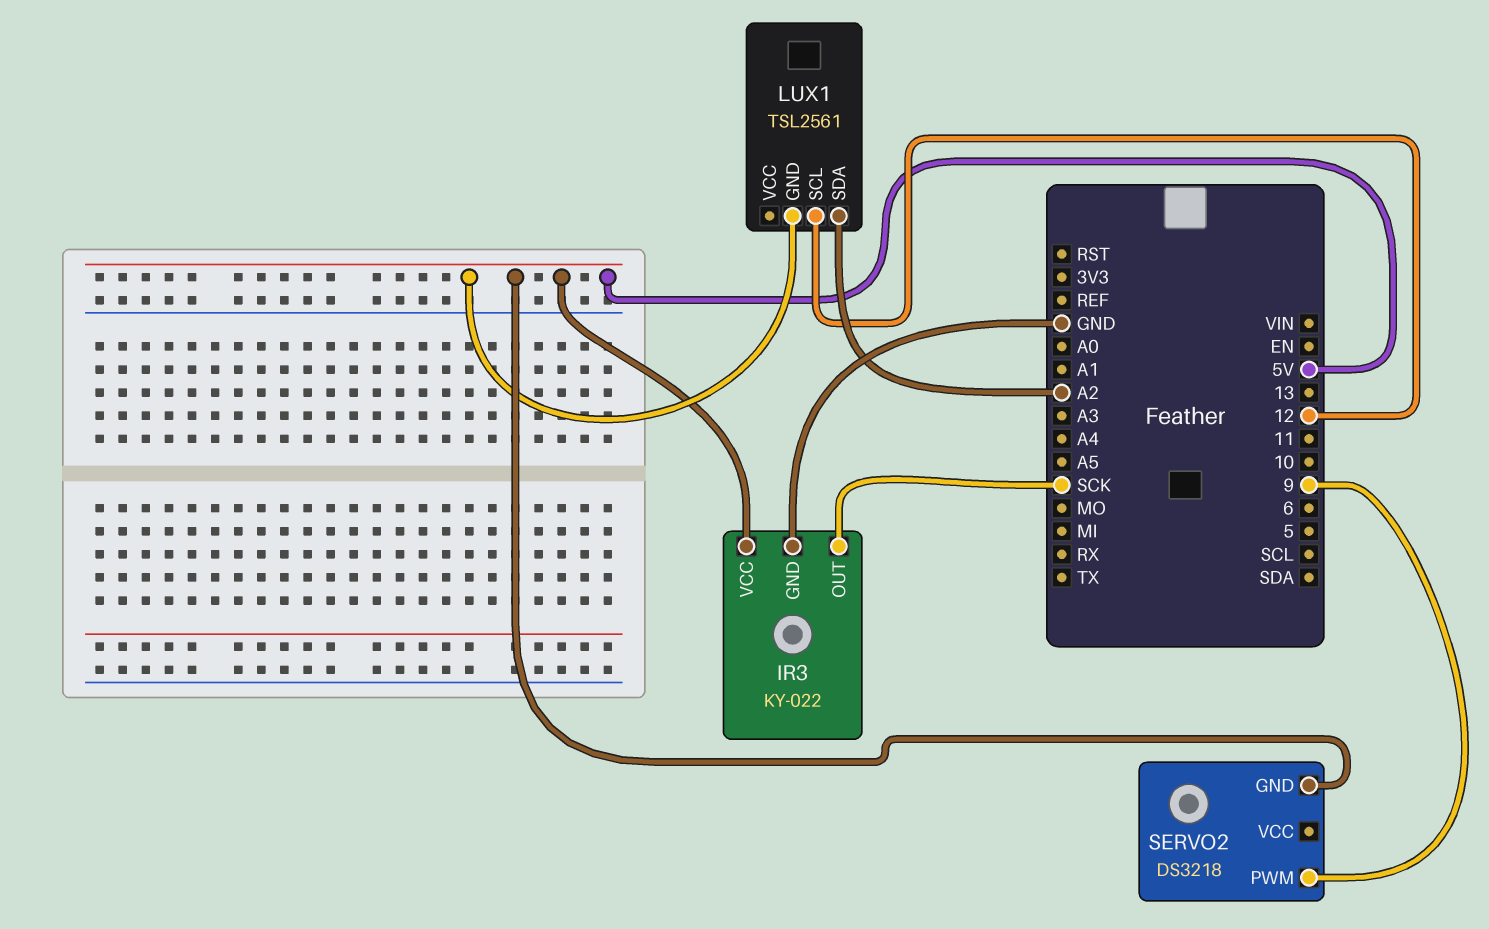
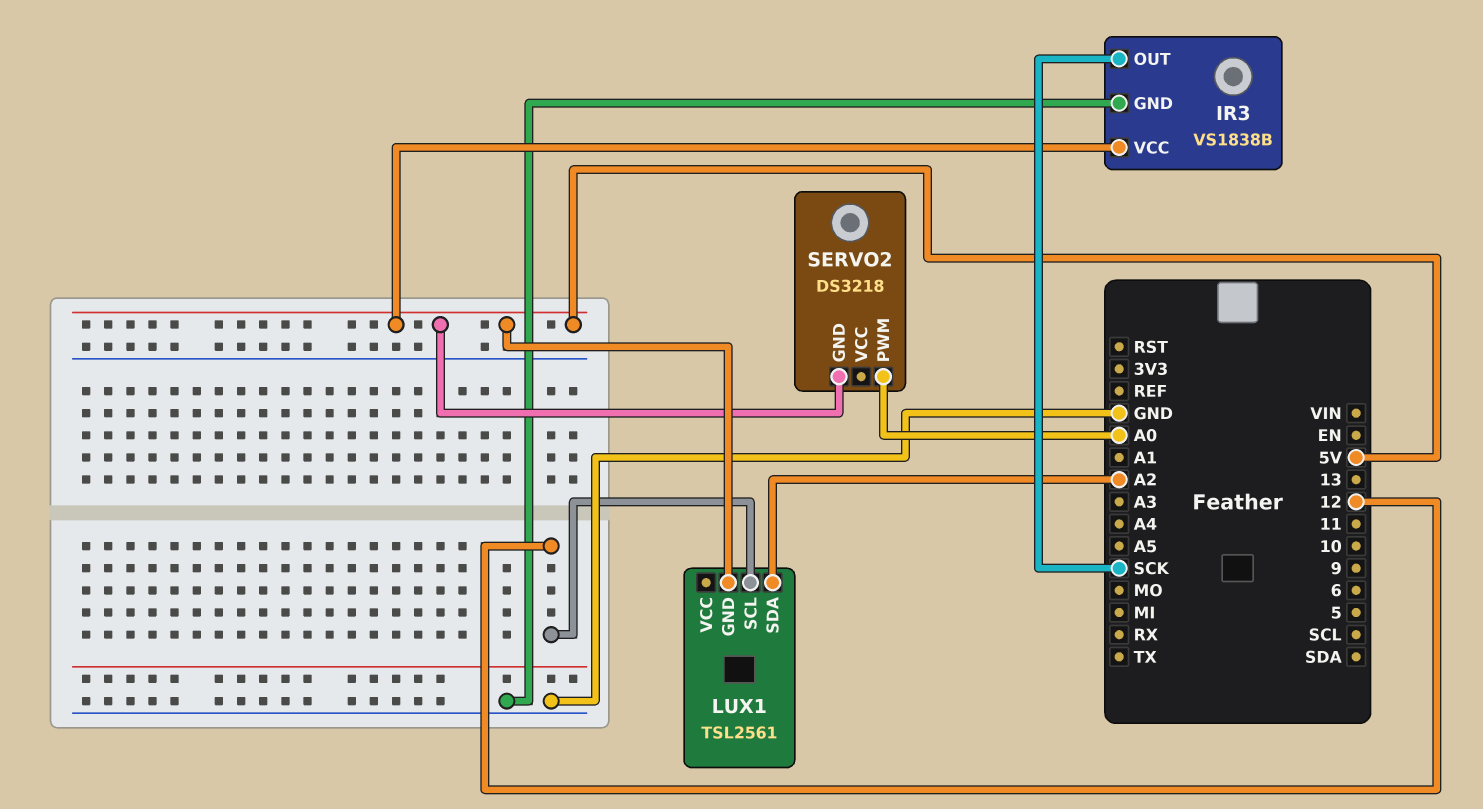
IR3: KY-022 -> VS1838B
SERVO2 pin PWM: 9 -> A0

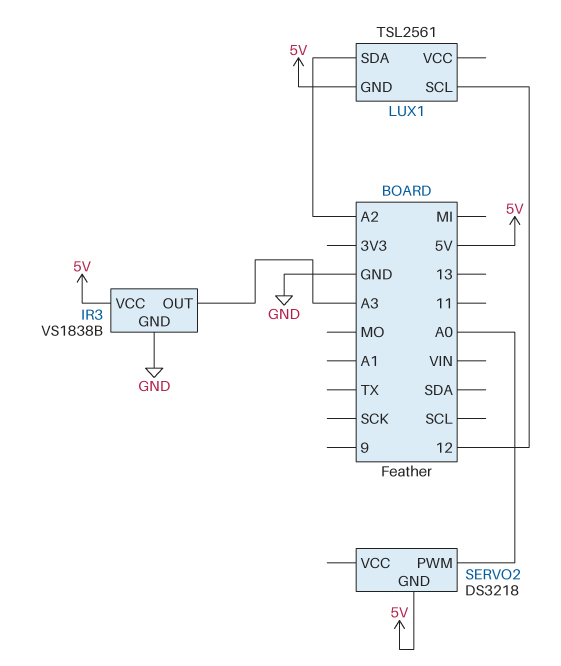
IR3 pin OUT: SCK -> A3

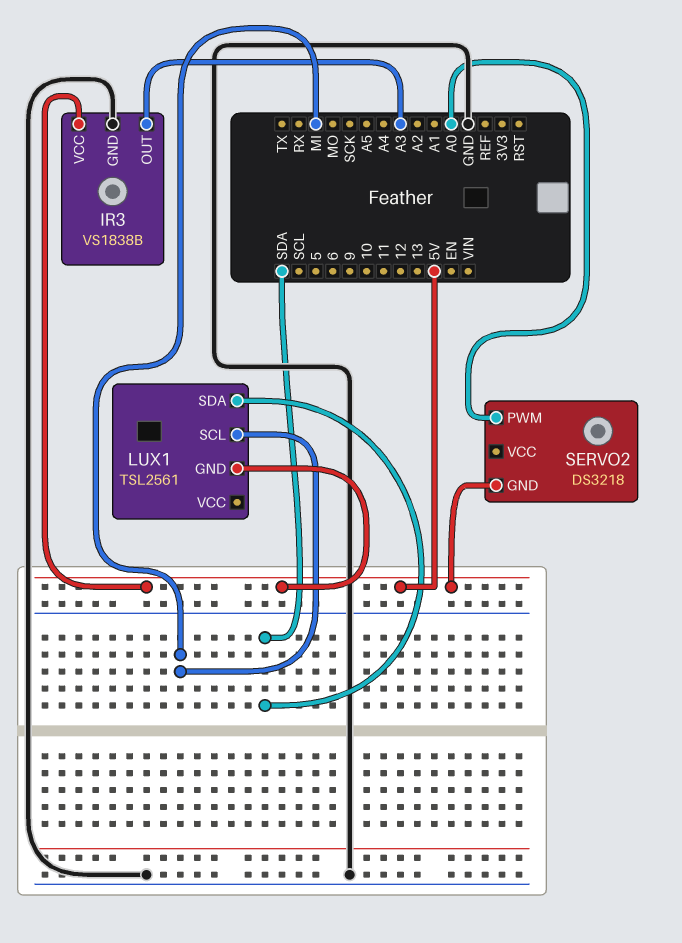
LUX1 pin SCL: 12 -> MI
LUX1 pin SDA: A2 -> SDA

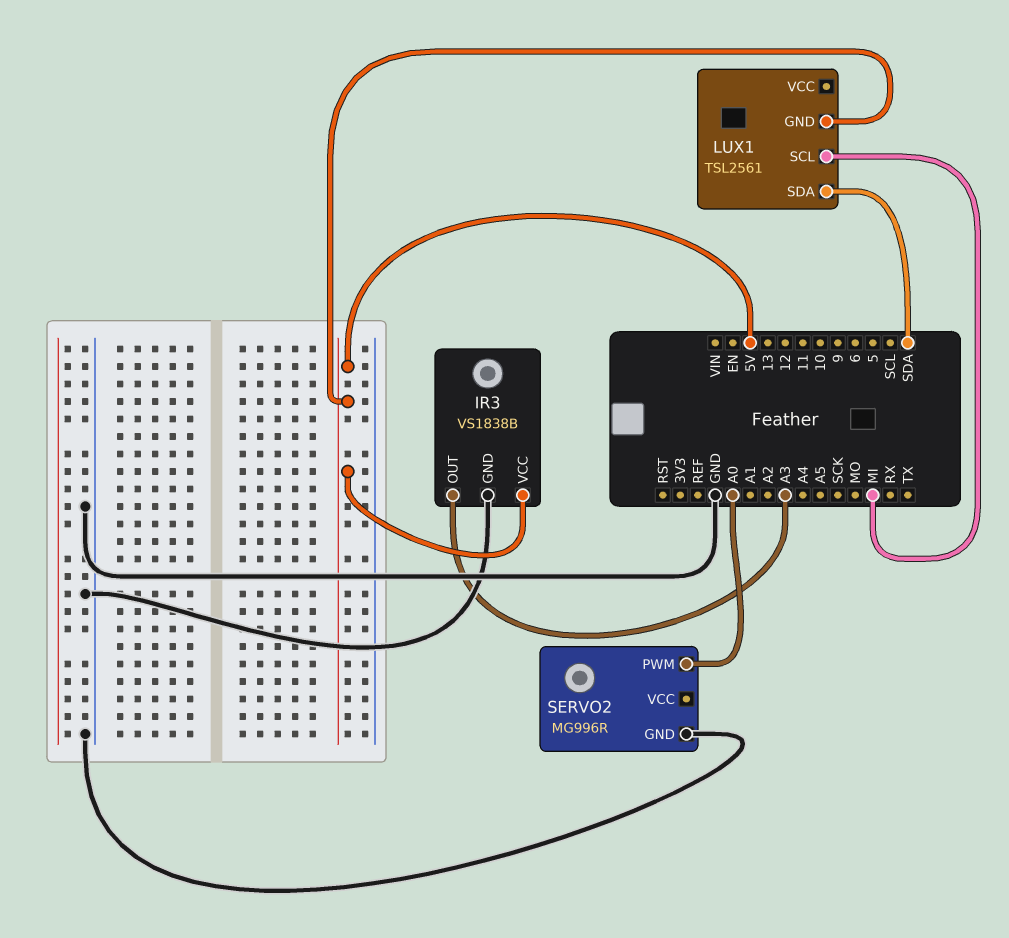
SERVO2: DS3218 -> MG996R
SERVO2 pin GND: 5V -> GND

